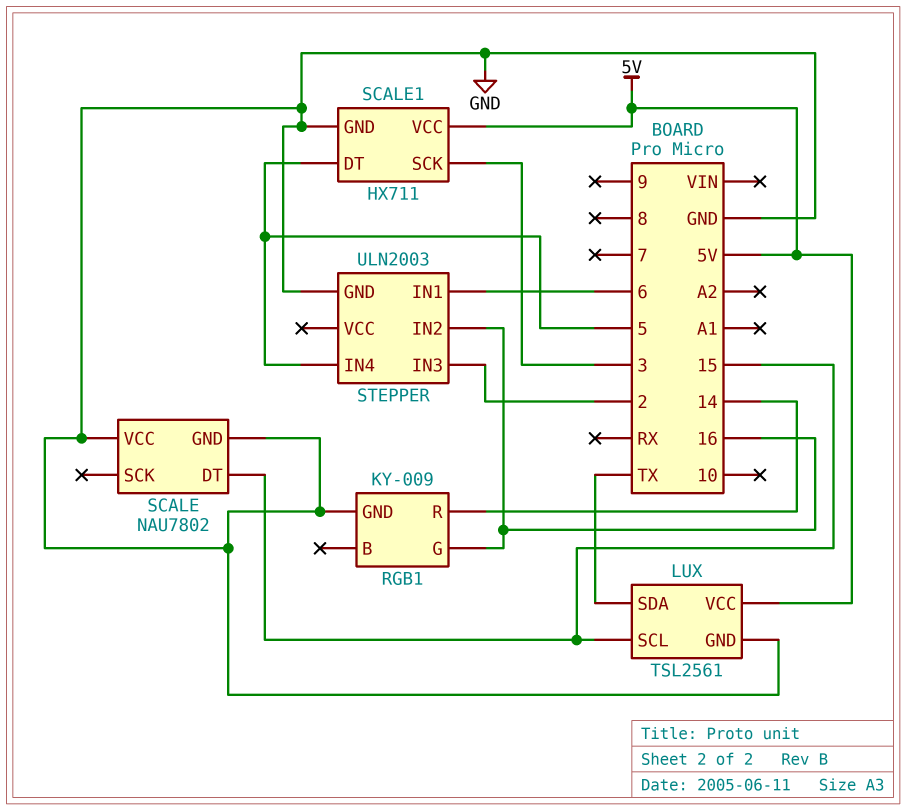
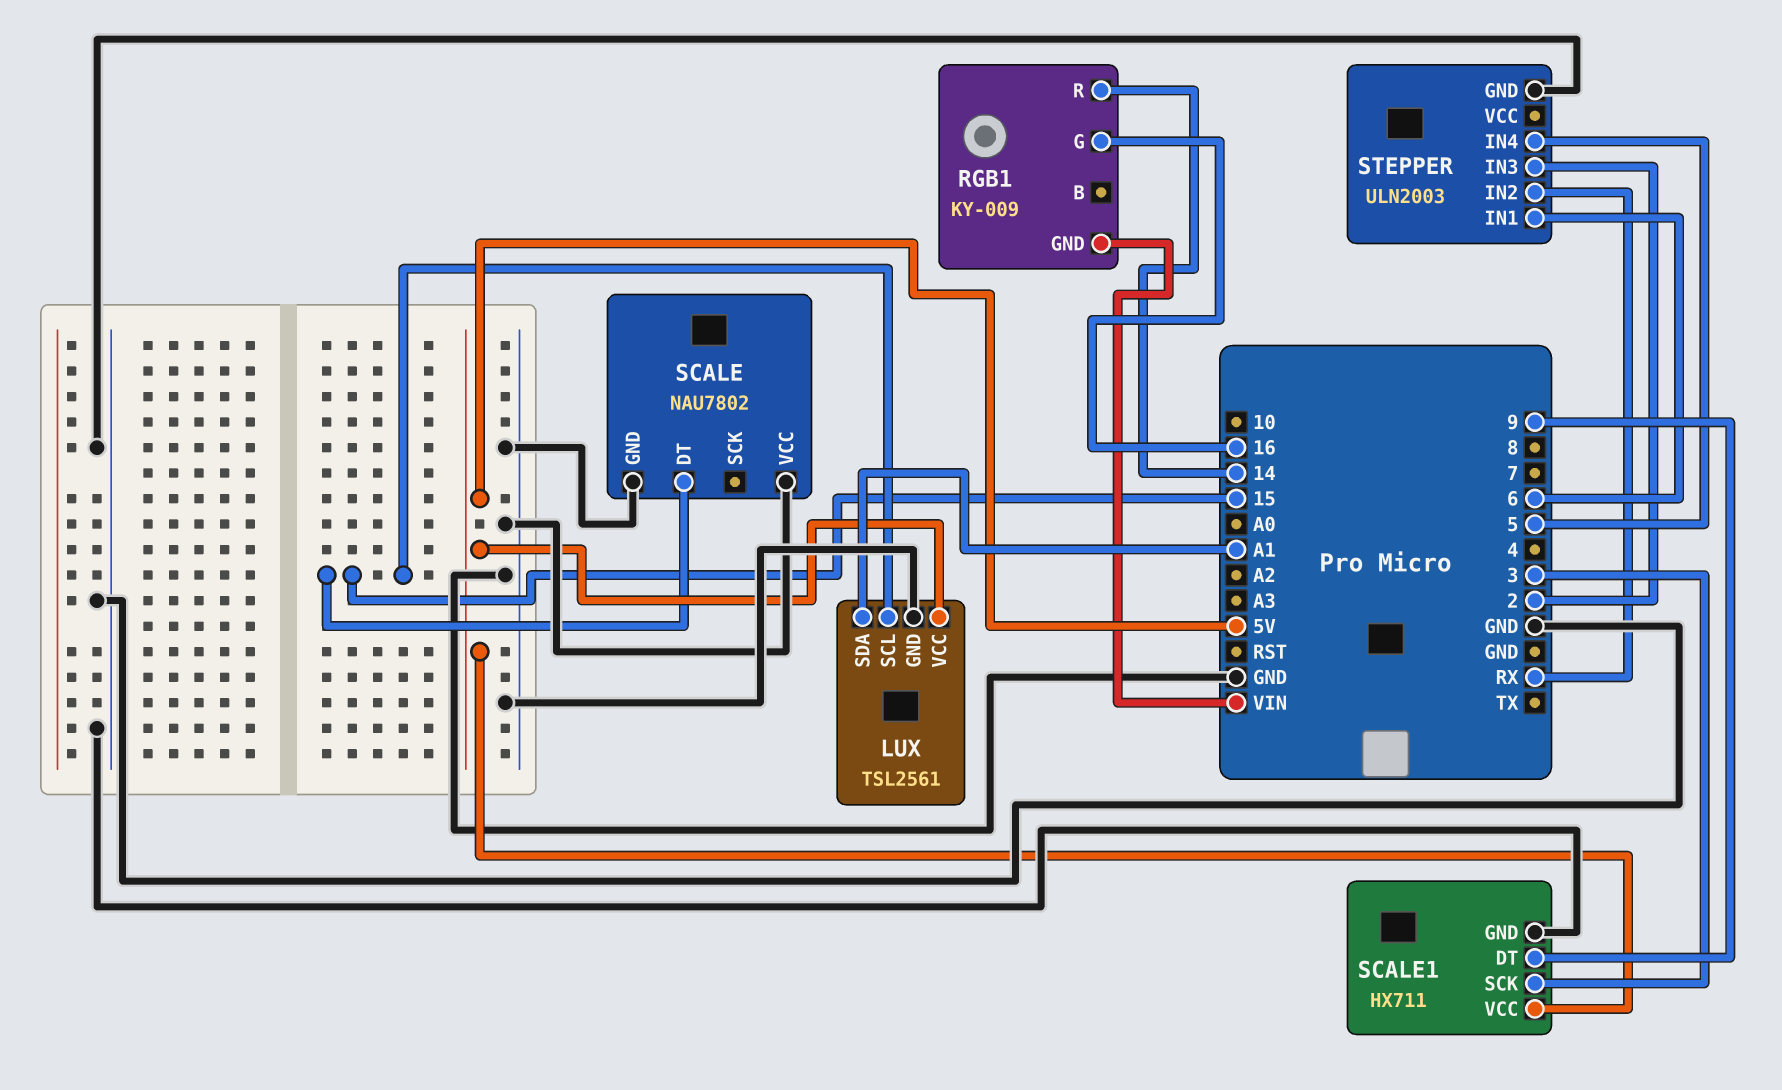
LUX pin SDA: TX -> A1
RGB1 pin GND: GND -> VIN
SCALE1 pin DT: 5 -> 9
STEPPER pin IN2: 16 -> RX

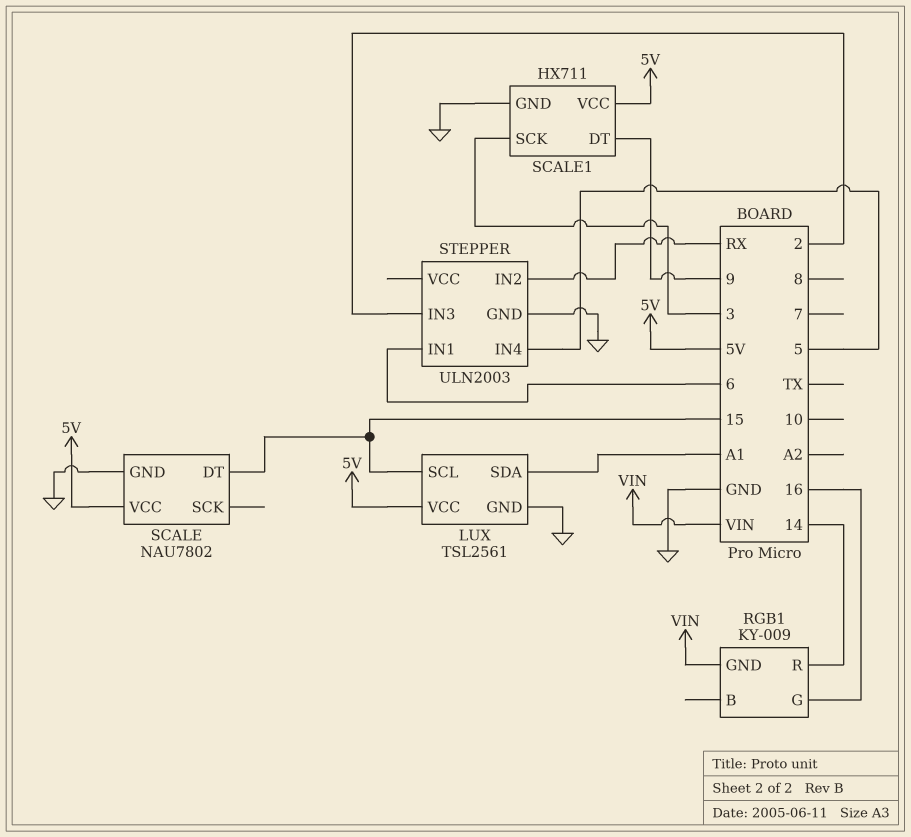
SCALE pin VCC: GND -> 5V

